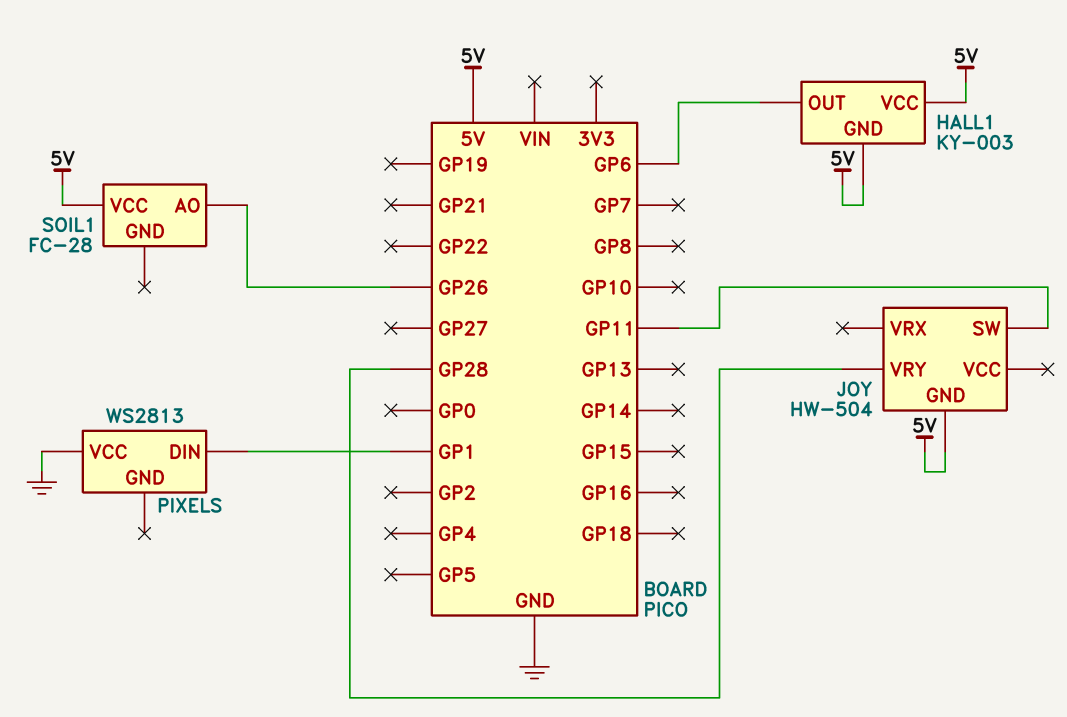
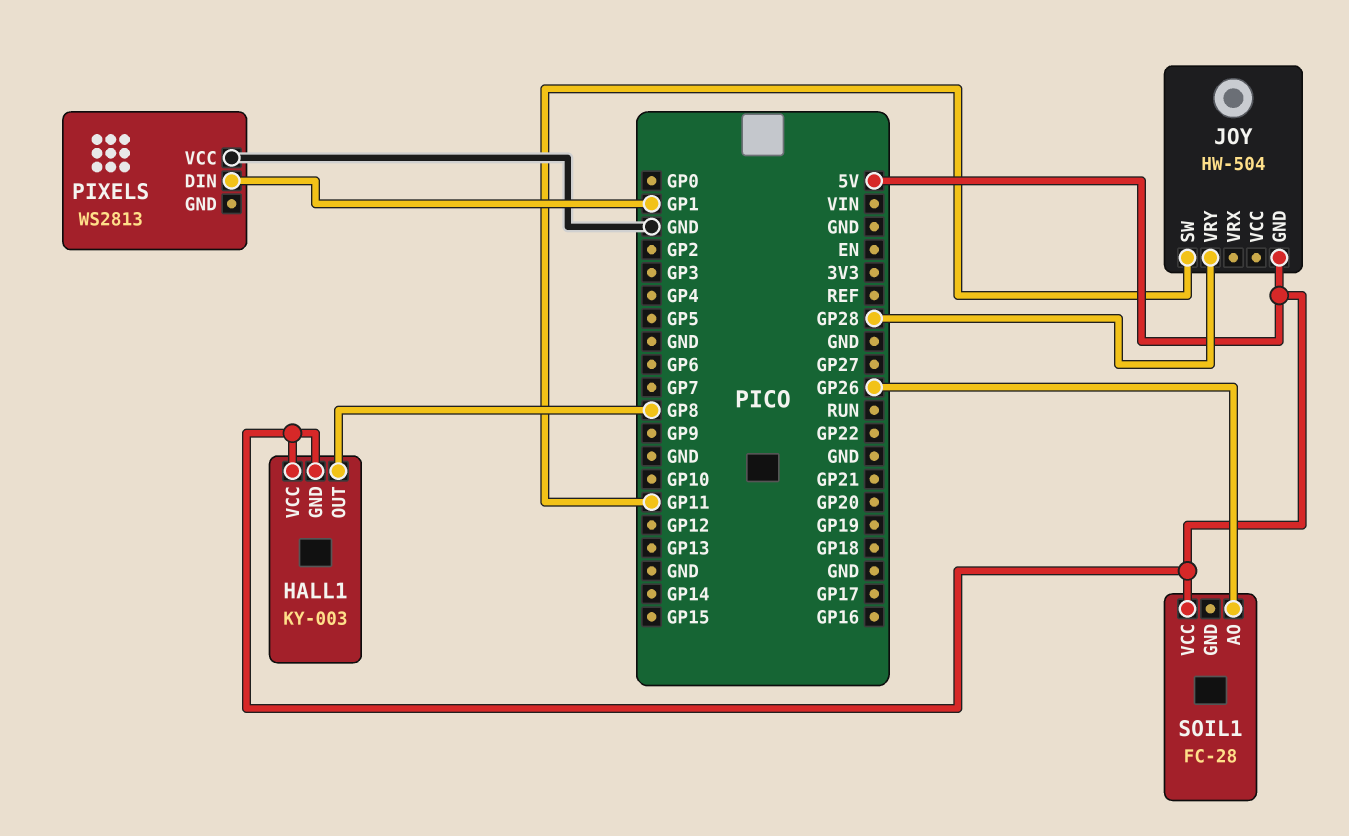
HALL1 pin OUT: GP6 -> GP8

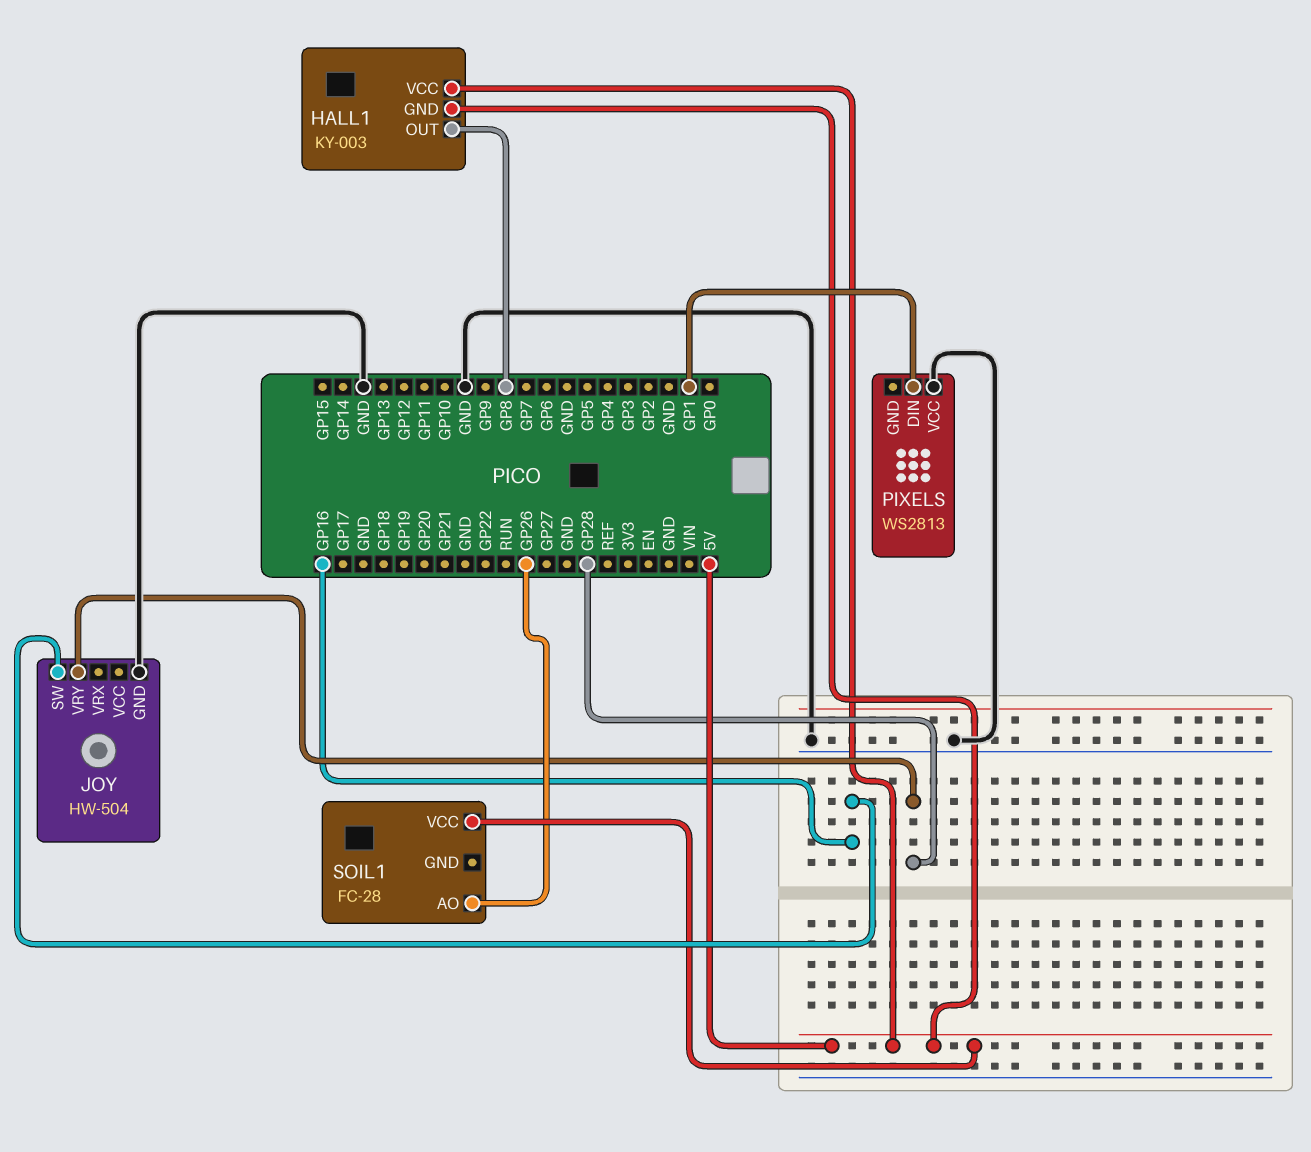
JOY pin GND: 5V -> GND
JOY pin SW: GP11 -> GP16

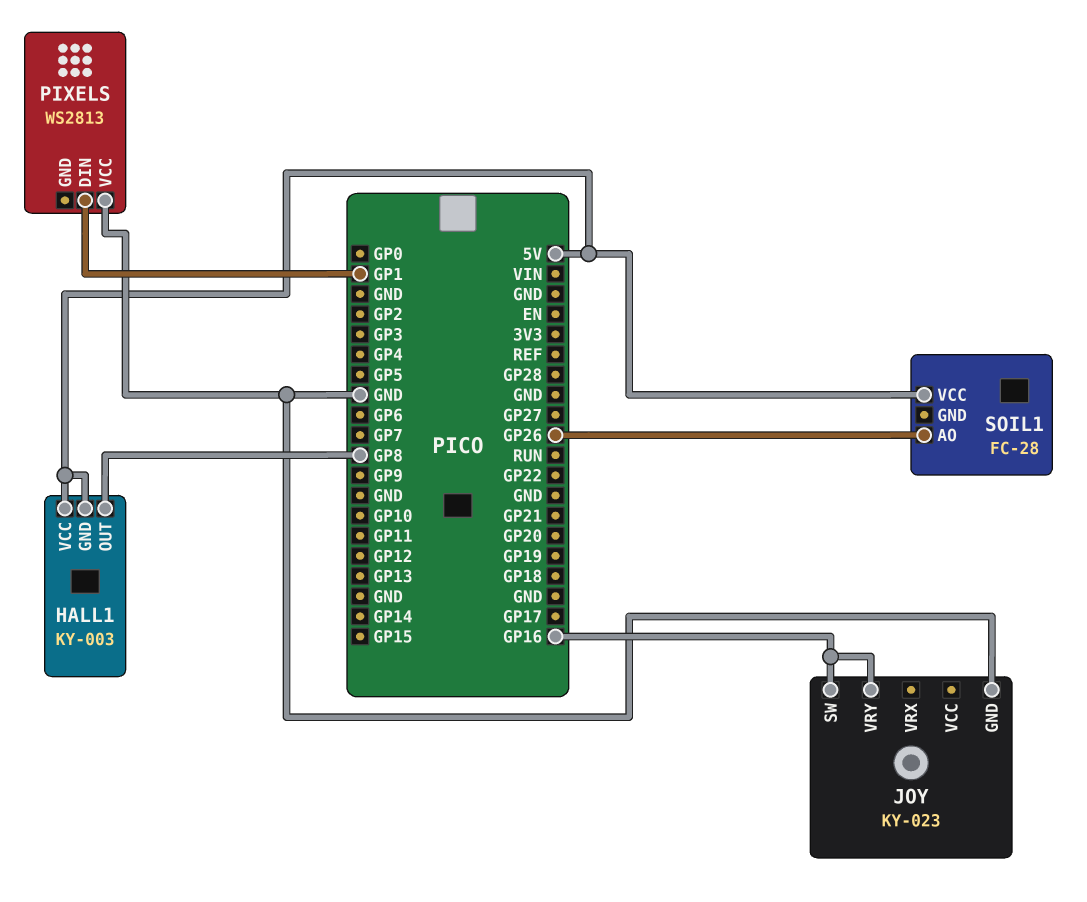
JOY: HW-504 -> KY-023
JOY pin VRY: GP28 -> GP16

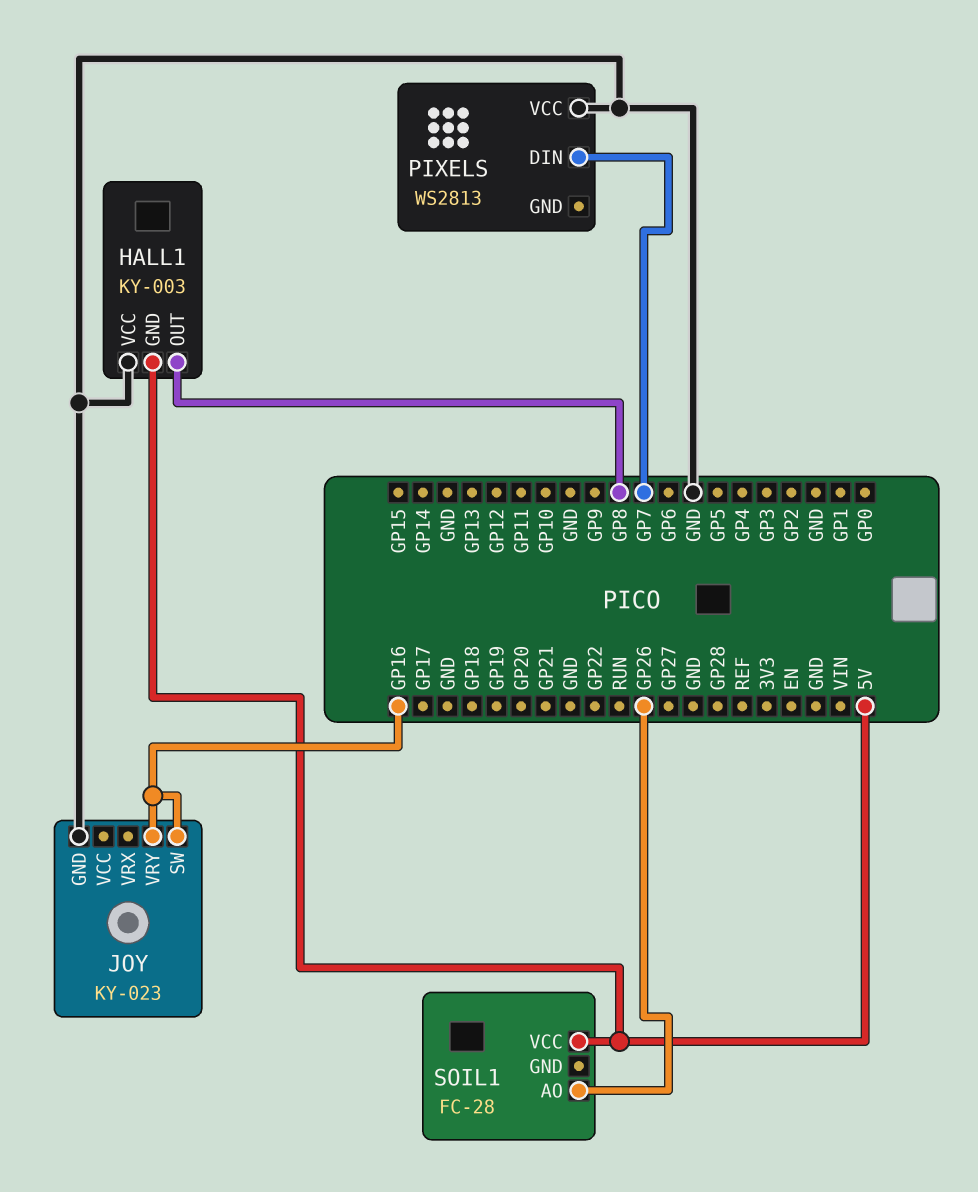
HALL1 pin VCC: 5V -> GND
PIXELS pin DIN: GP1 -> GP7

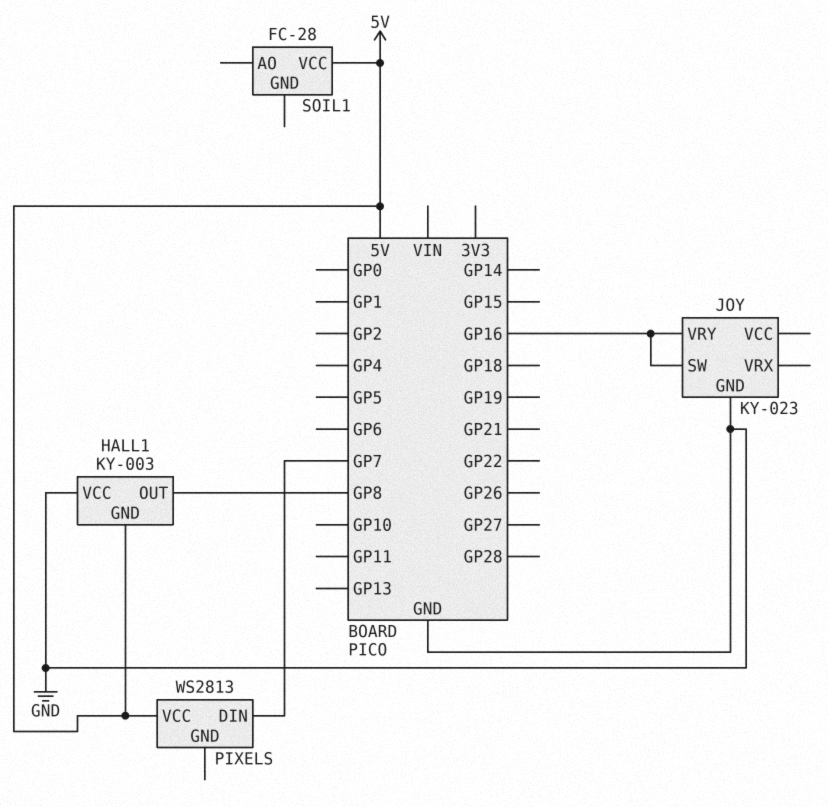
PIXELS pin VCC: GND -> 5V
SOIL1 pin AO: GP26 -> none

